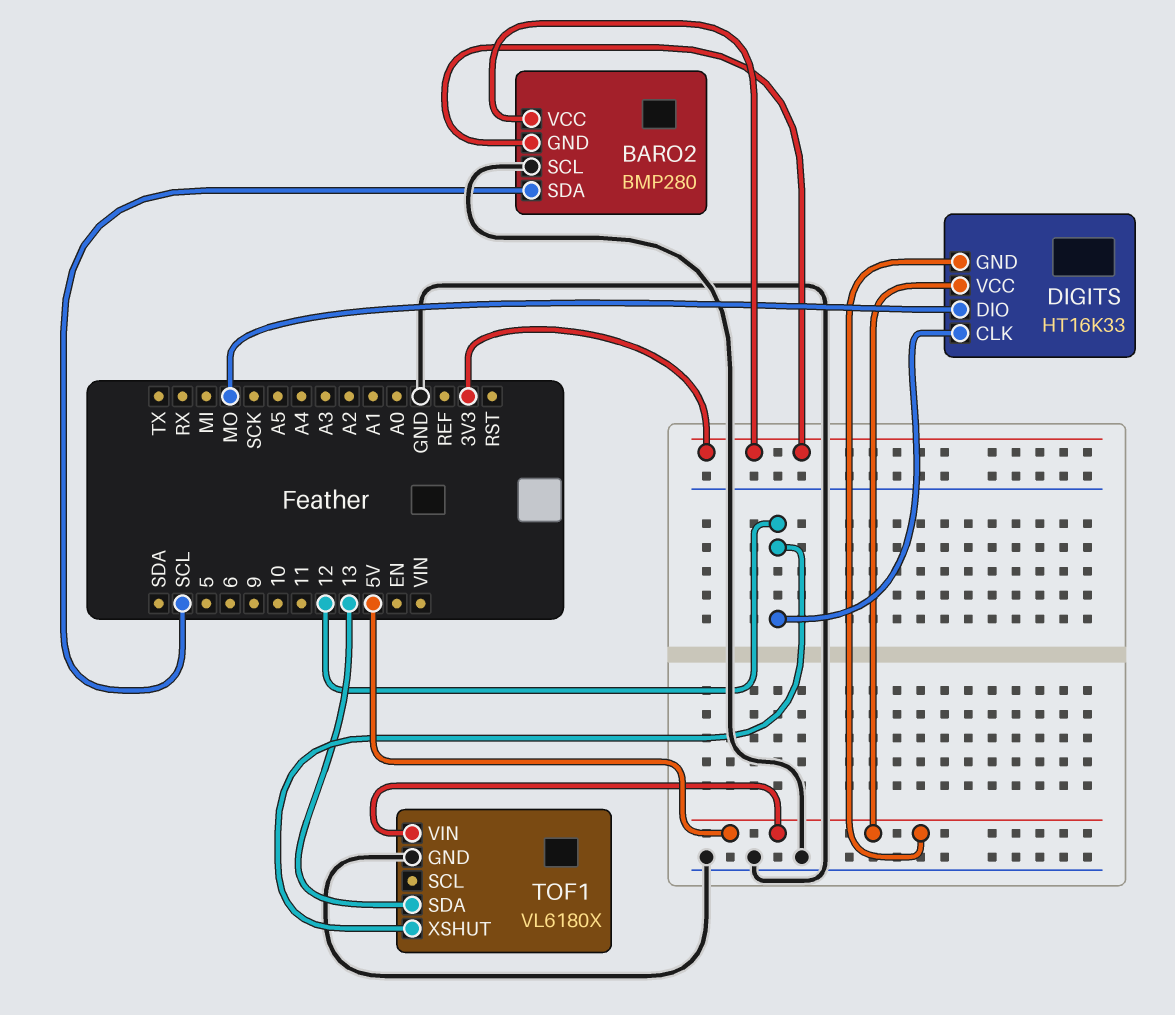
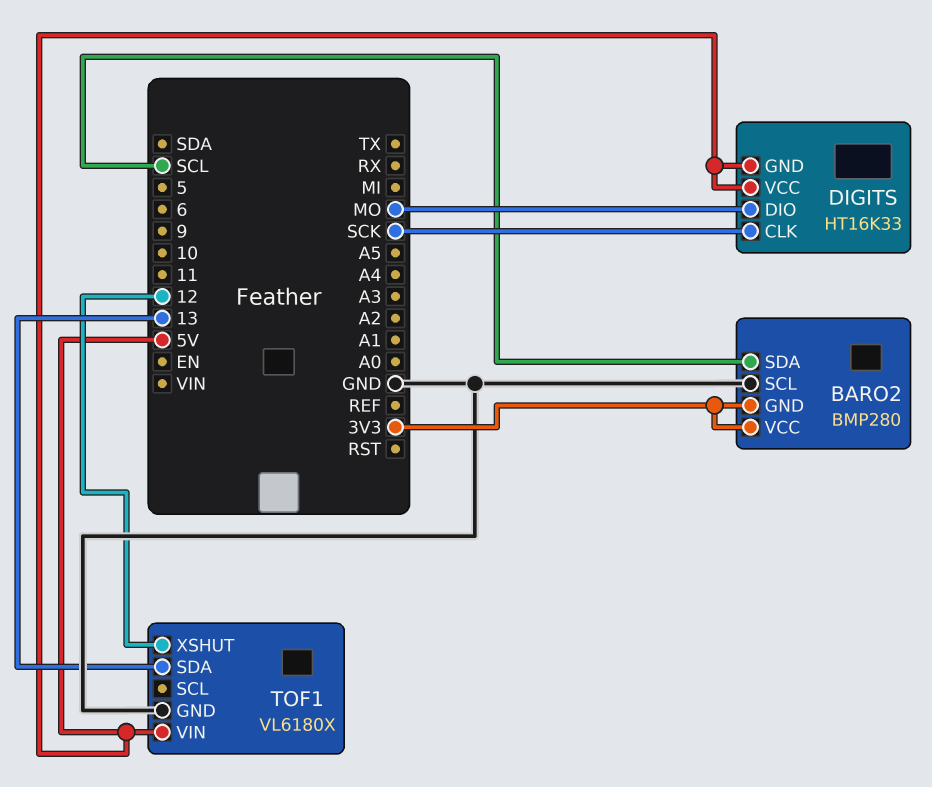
DIGITS pin CLK: 12 -> SCK

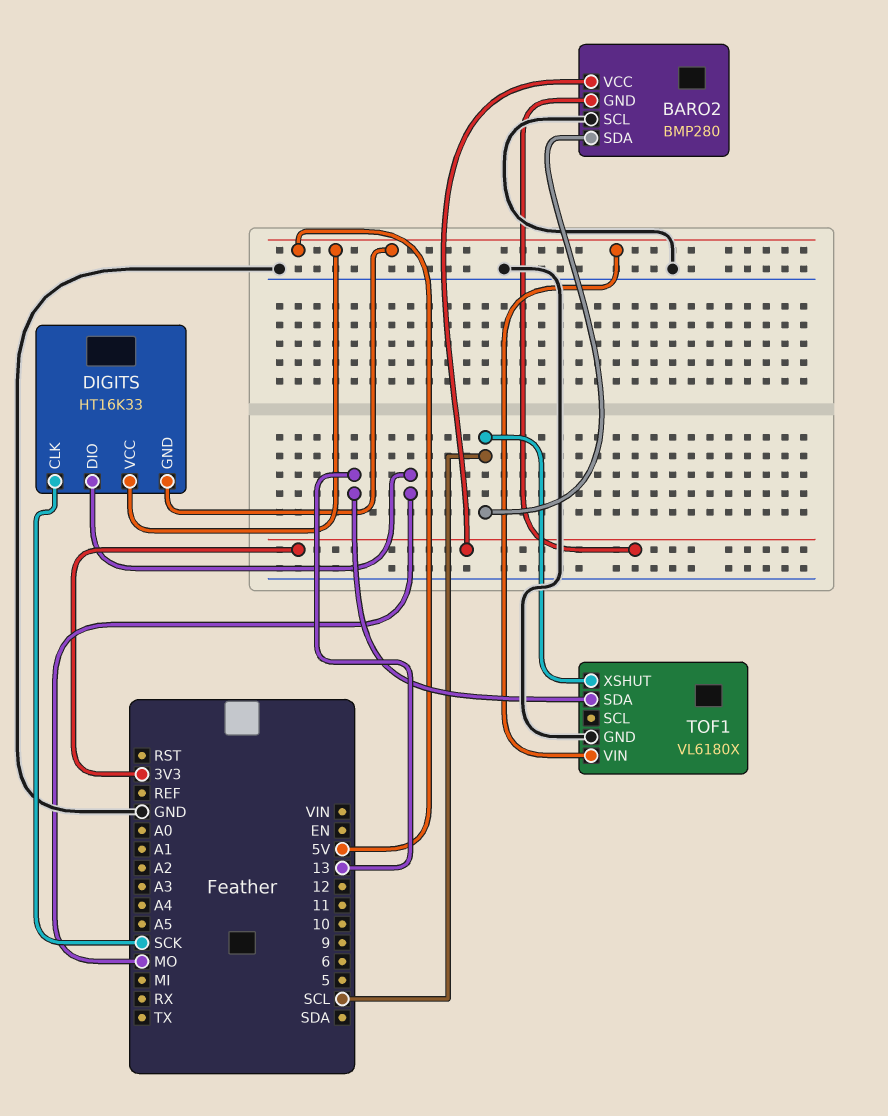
TOF1 pin XSHUT: 12 -> SCL

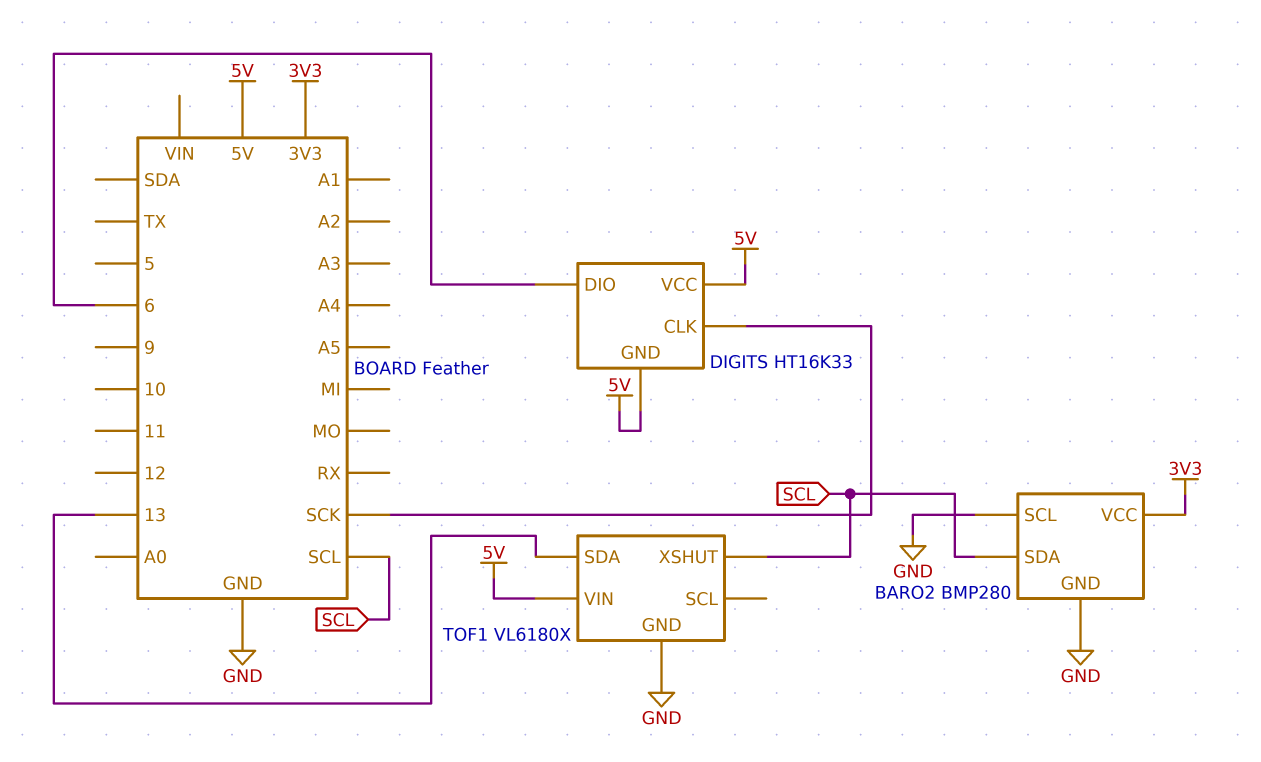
BARO2 pin GND: 3V3 -> GND
DIGITS pin DIO: MO -> 6

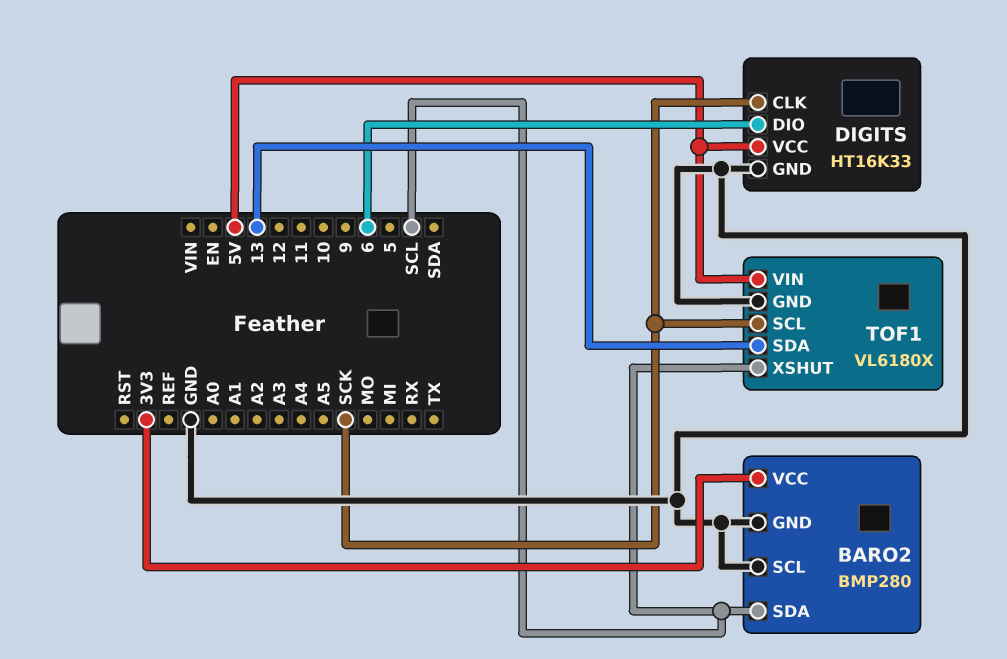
DIGITS pin GND: 5V -> GND
TOF1 pin SCL: none -> SCK

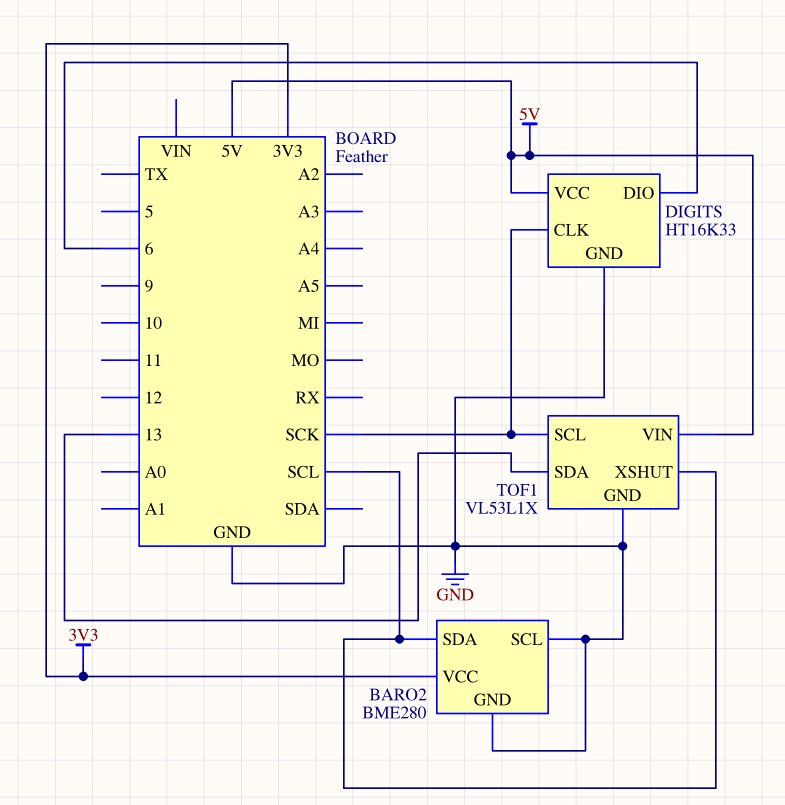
BARO2: BMP280 -> BME280
TOF1: VL6180X -> VL53L1X

